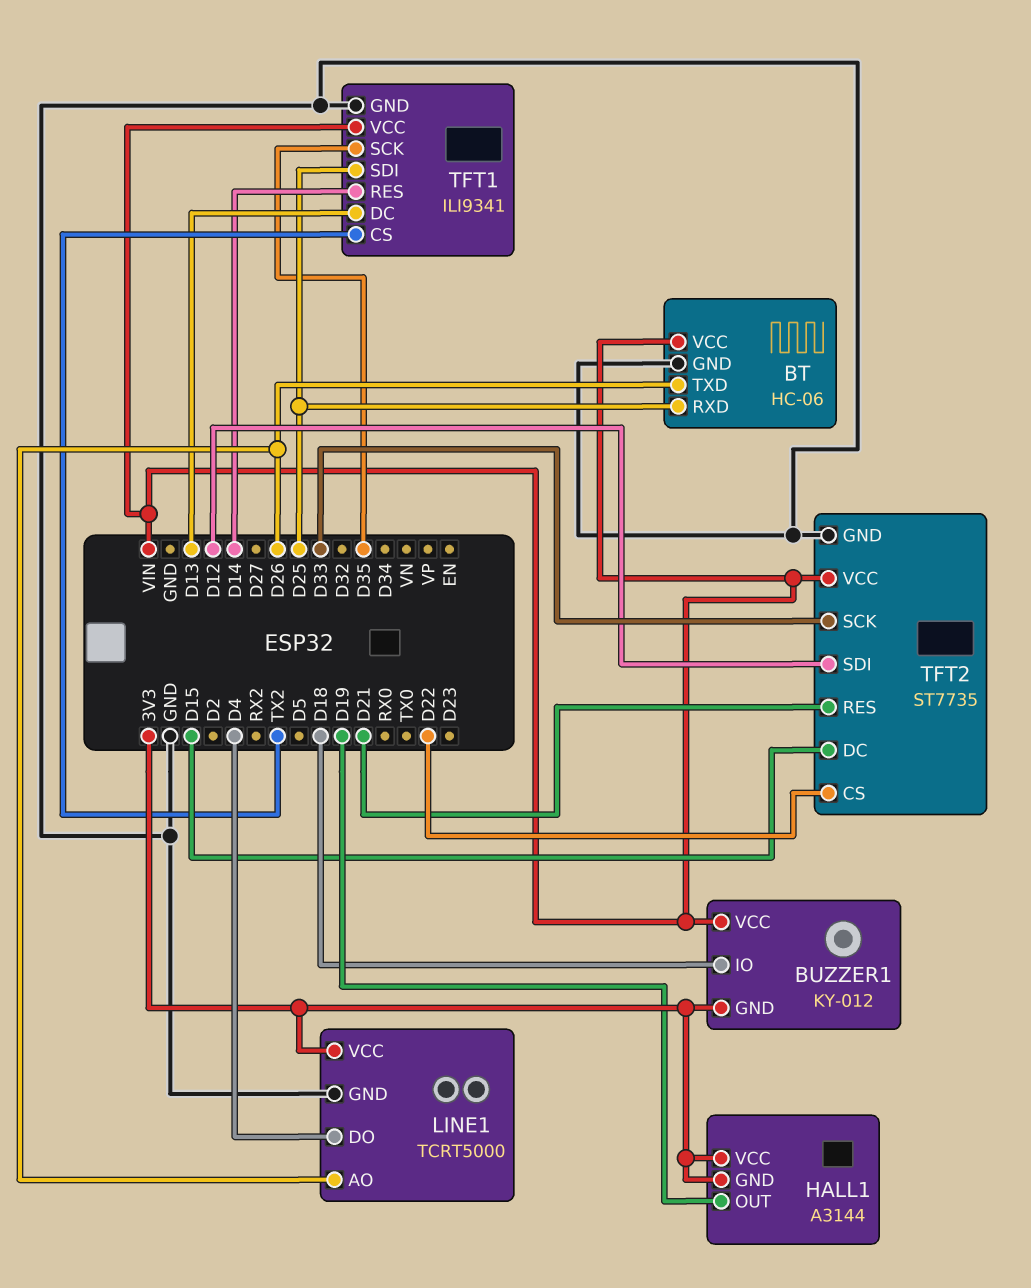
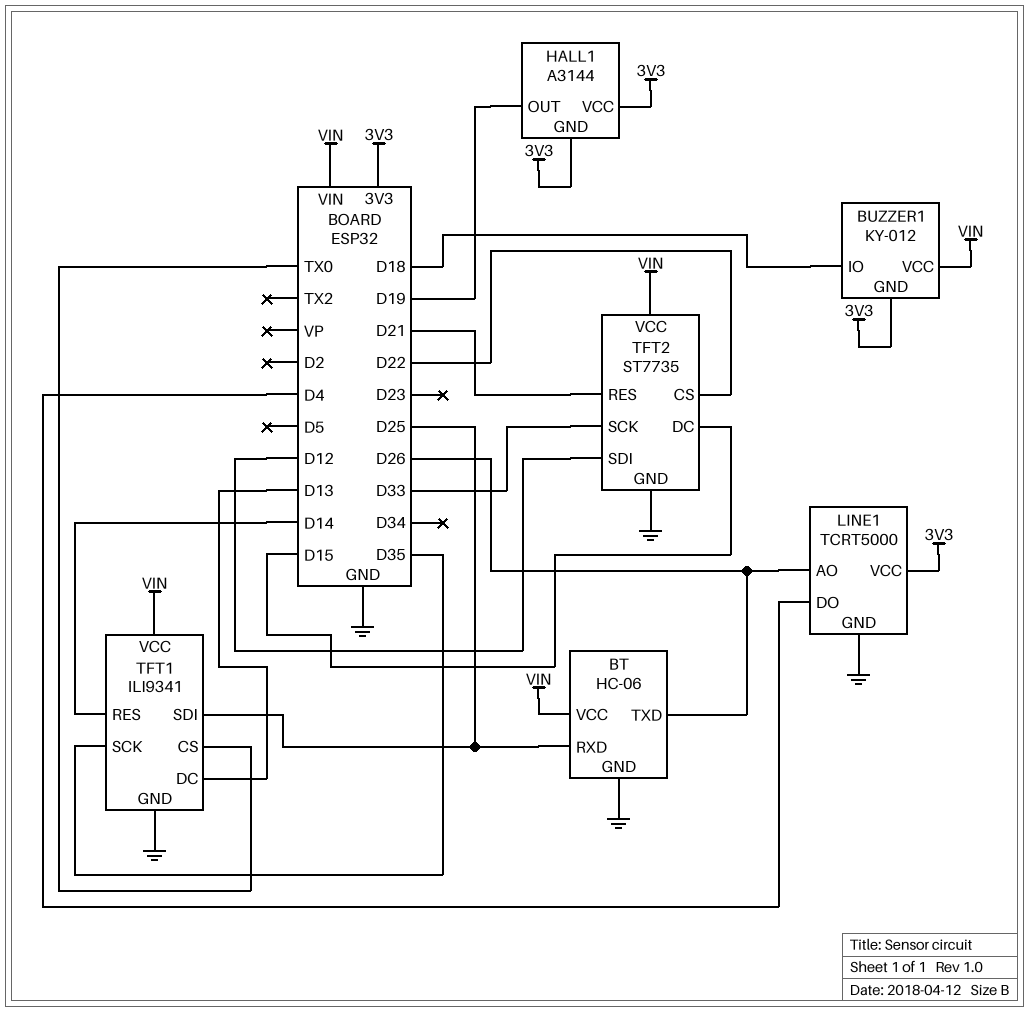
TFT1 pin CS: TX2 -> TX0

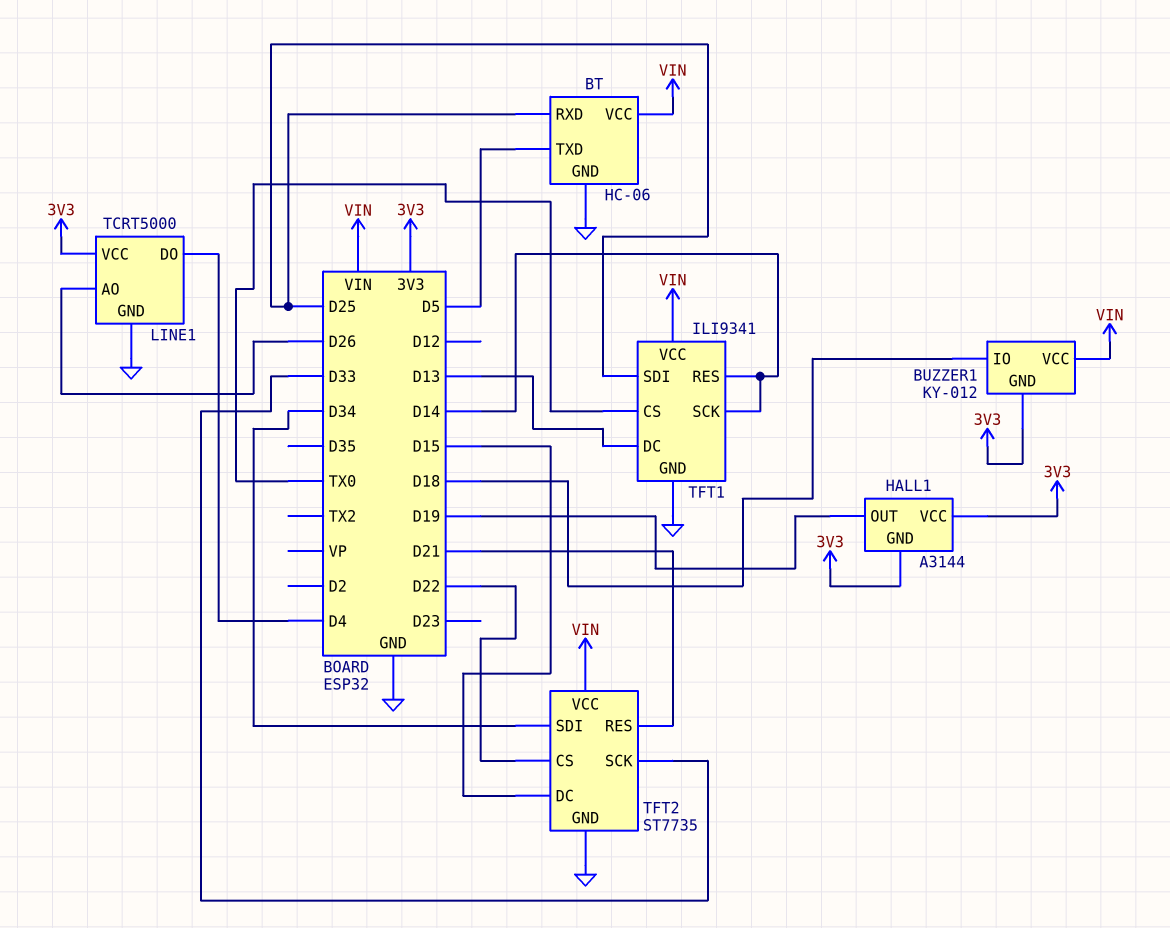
BT pin TXD: D26 -> D5
TFT1 pin SCK: D35 -> D14
TFT2 pin SDI: D12 -> D34

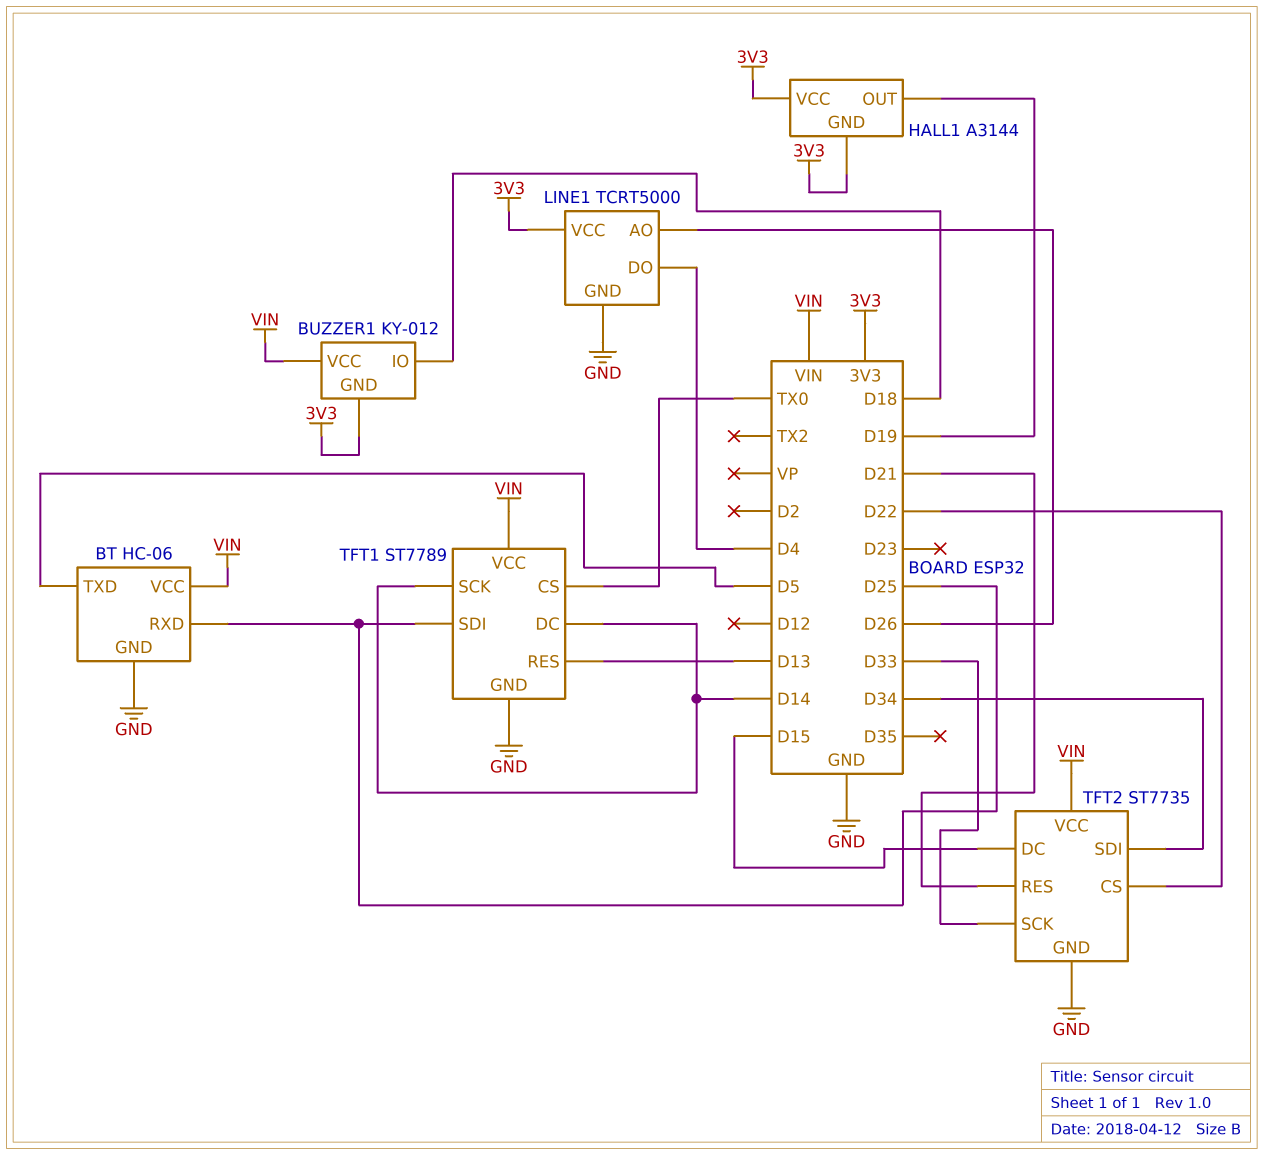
TFT1: ILI9341 -> ST7789
TFT1 pin DC: D13 -> D14
TFT1 pin RES: D14 -> D13

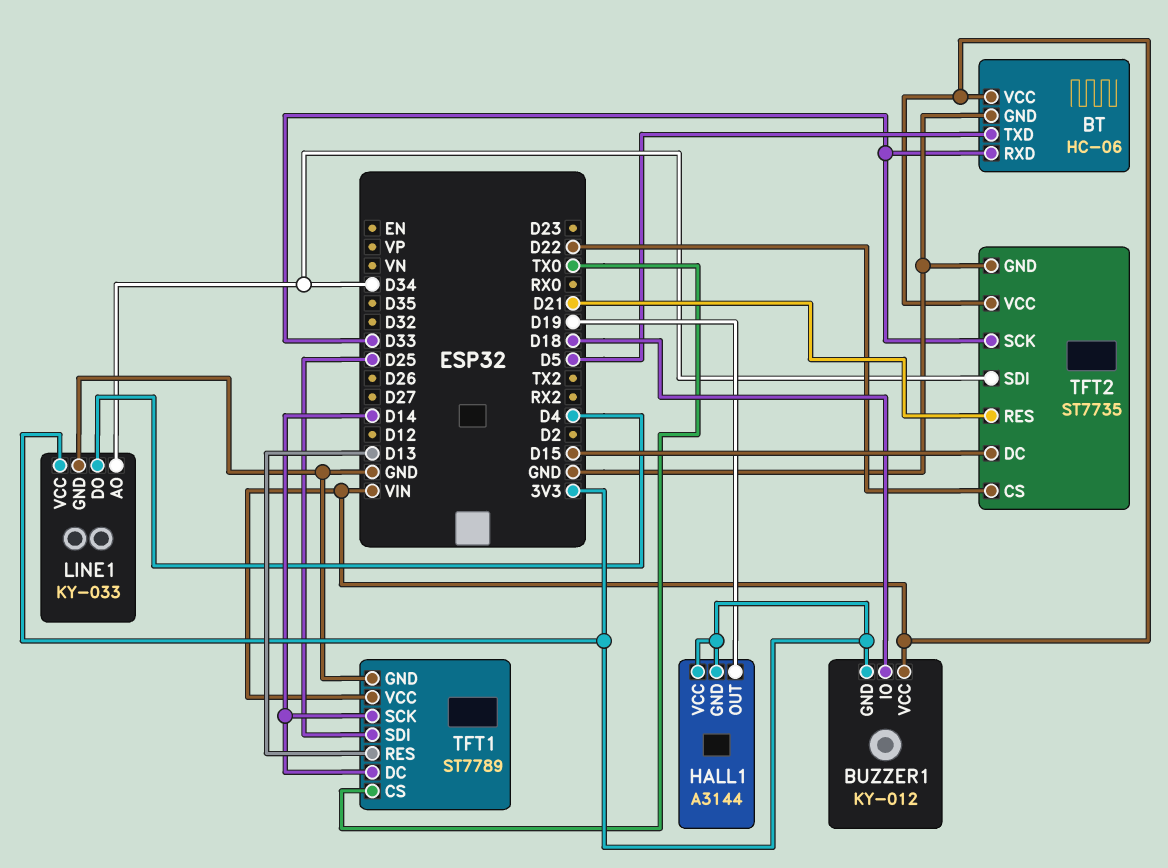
BT pin RXD: D25 -> D33
LINE1: TCRT5000 -> KY-033
LINE1 pin AO: D26 -> D34

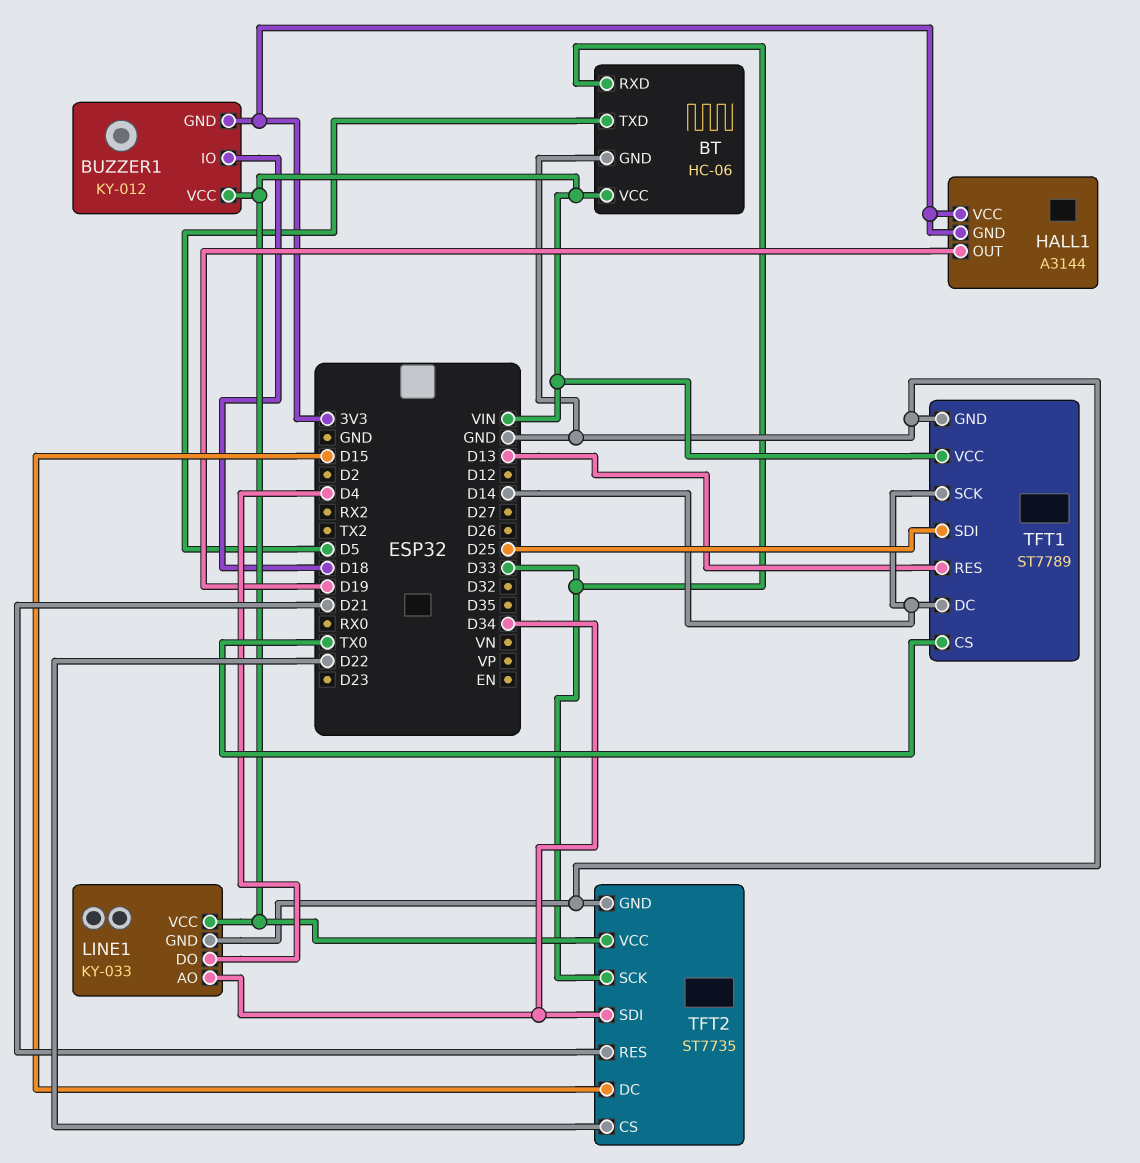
LINE1 pin VCC: 3V3 -> VIN

